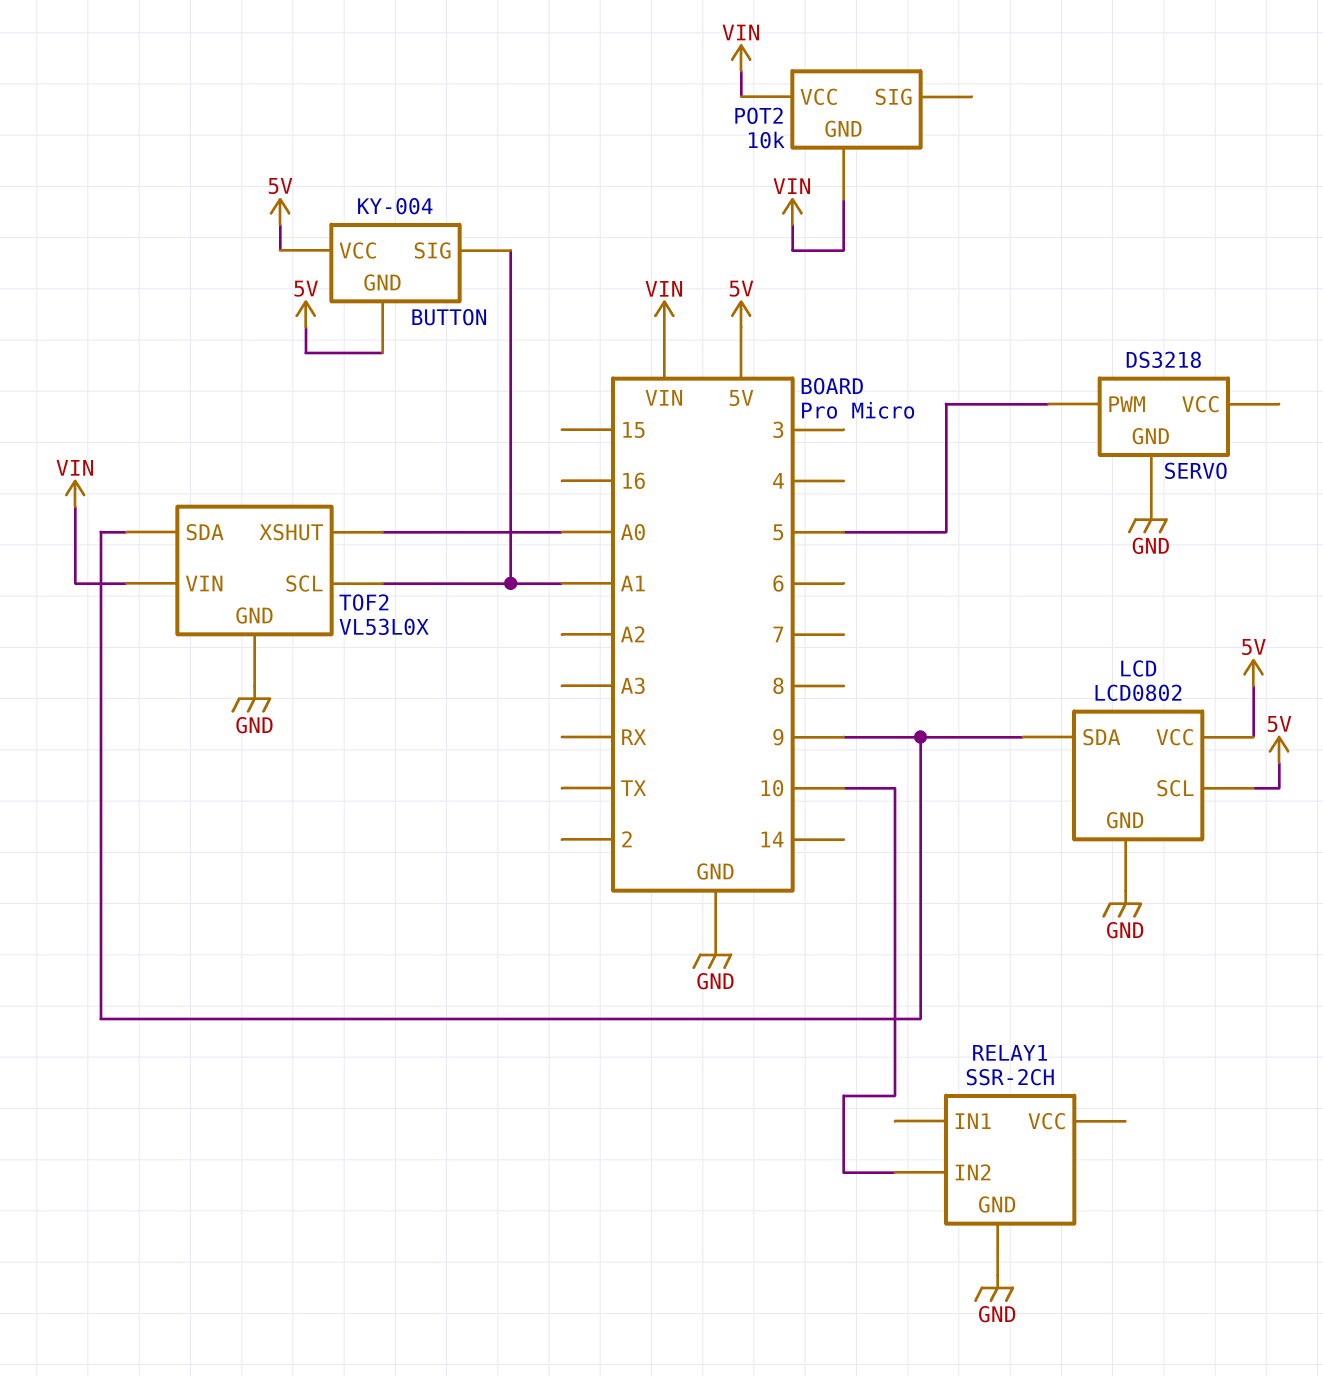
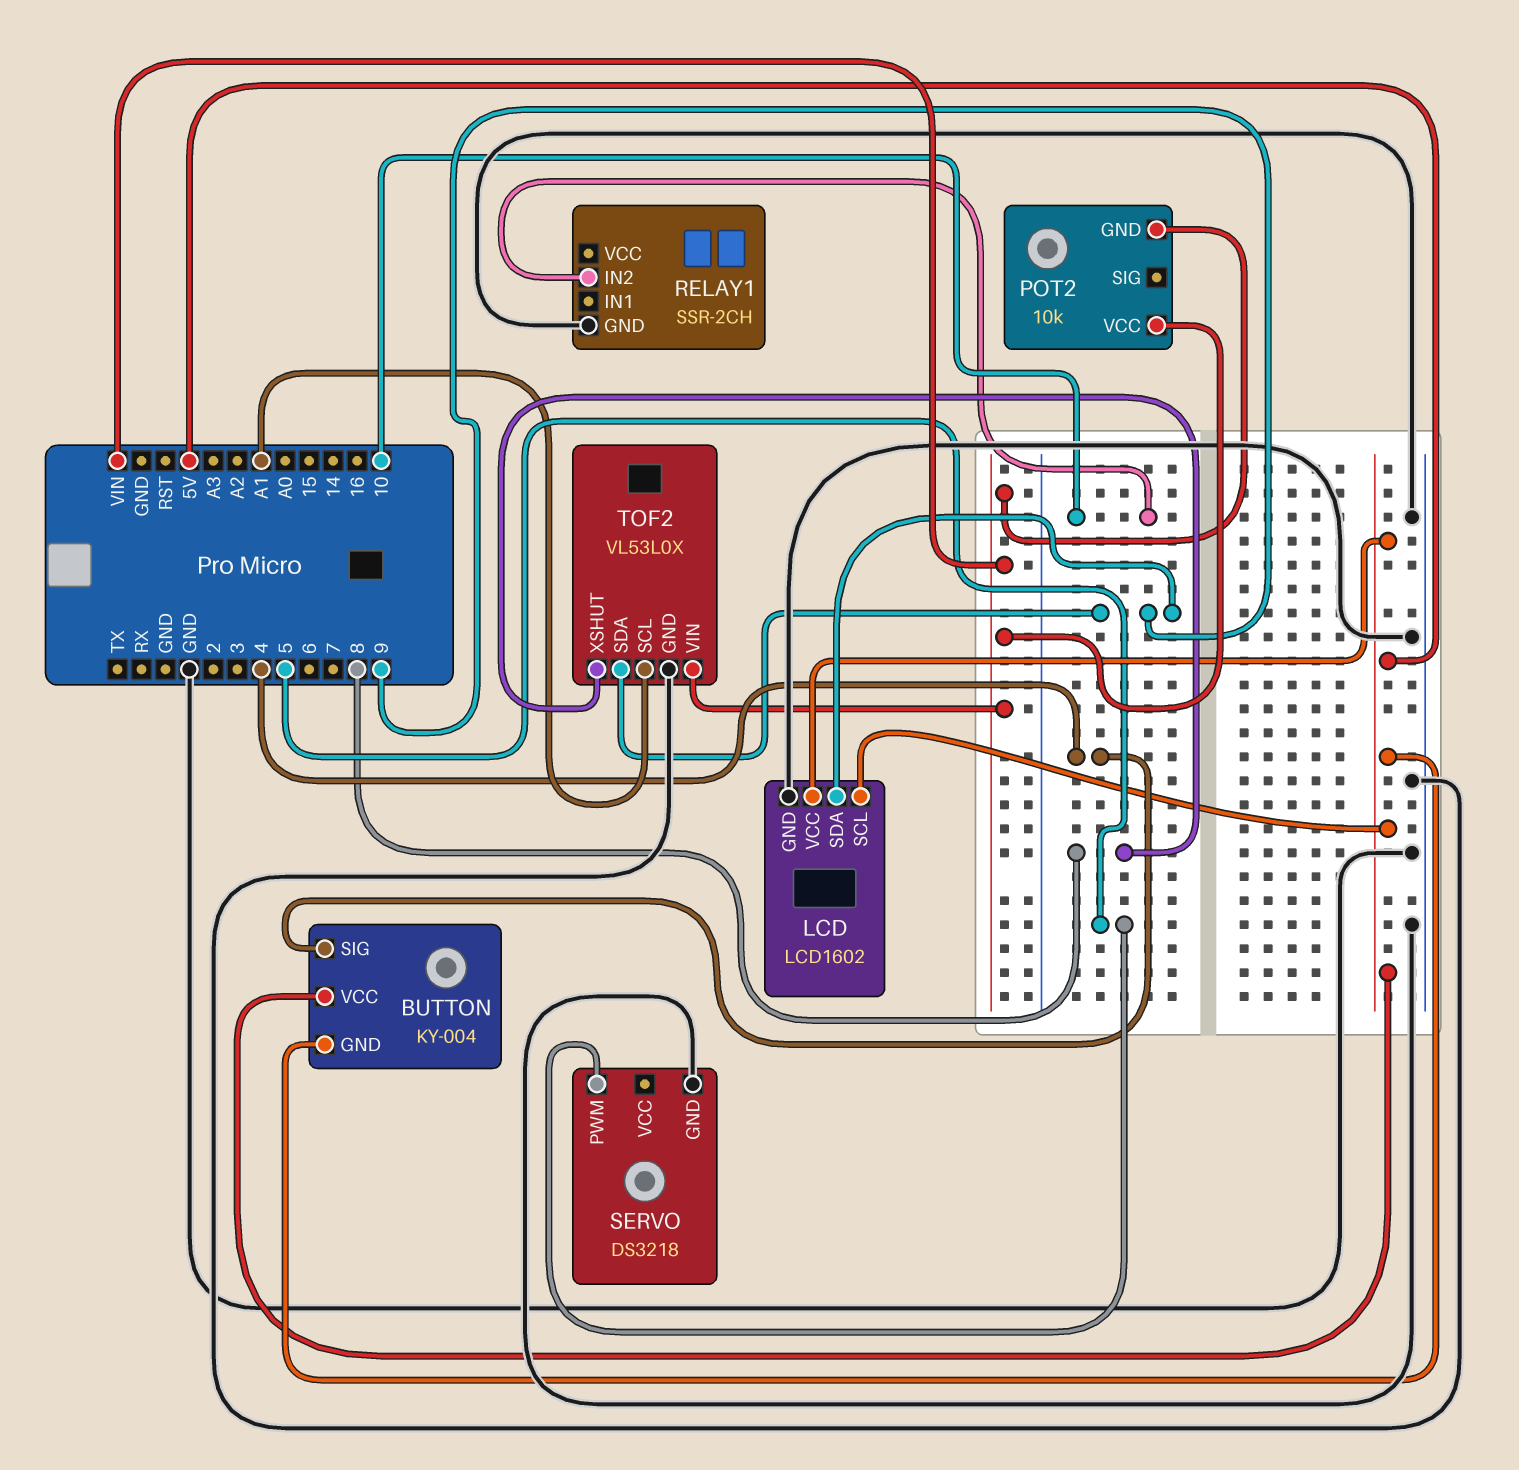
BUTTON pin SIG: A1 -> 4
LCD: LCD0802 -> LCD1602
TOF2 pin XSHUT: A0 -> 8

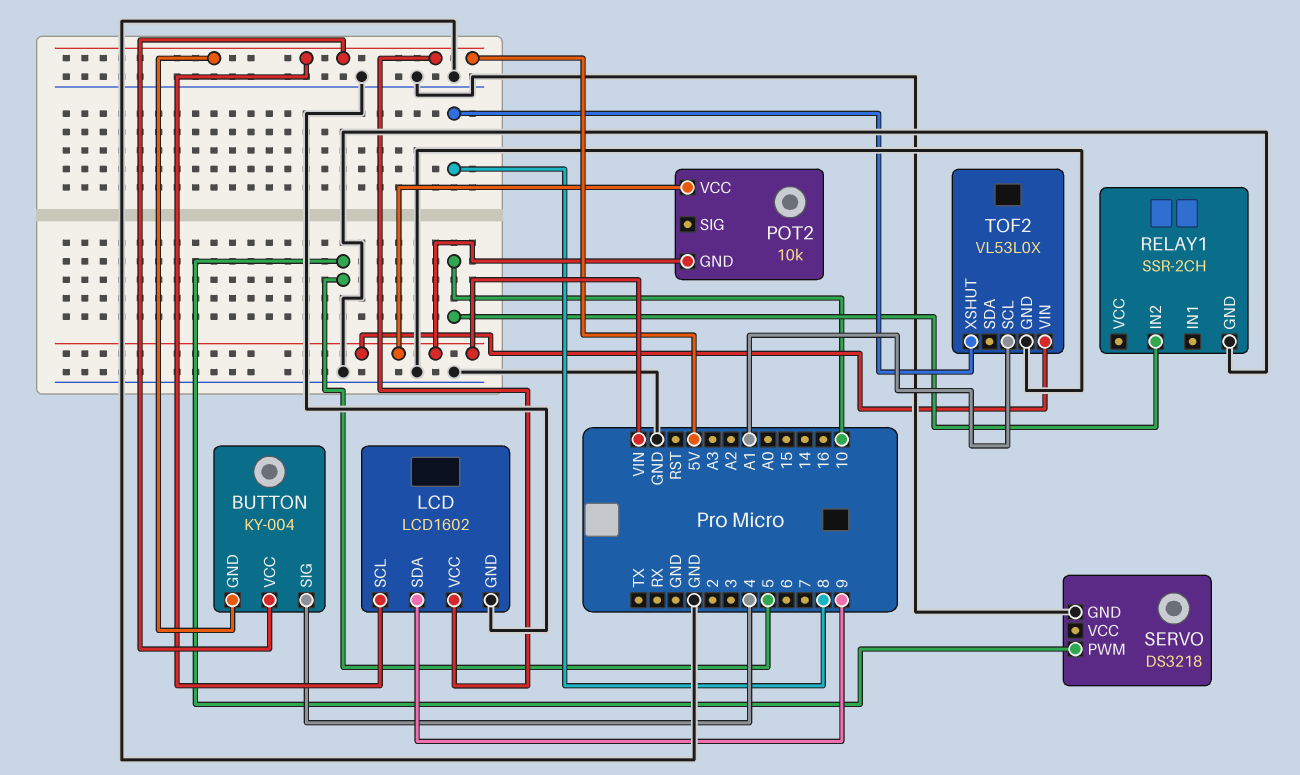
TOF2 pin SDA: 9 -> none

